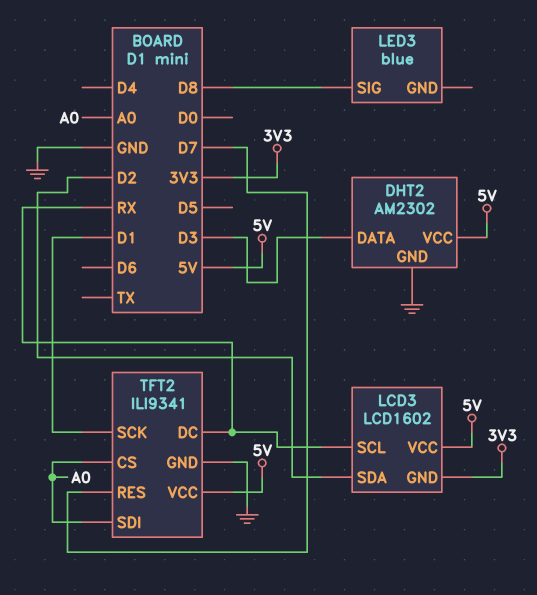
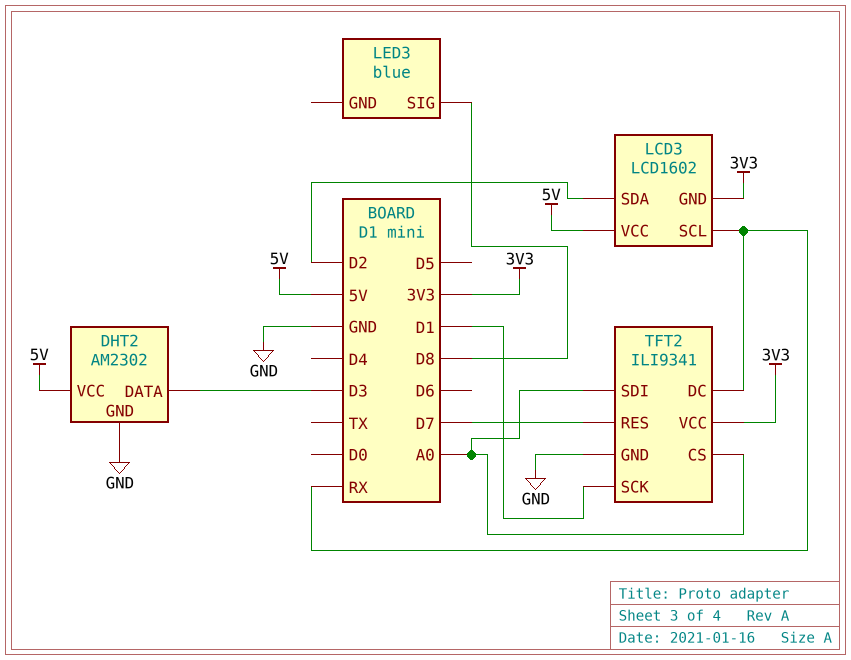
TFT2 pin VCC: 5V -> 3V3

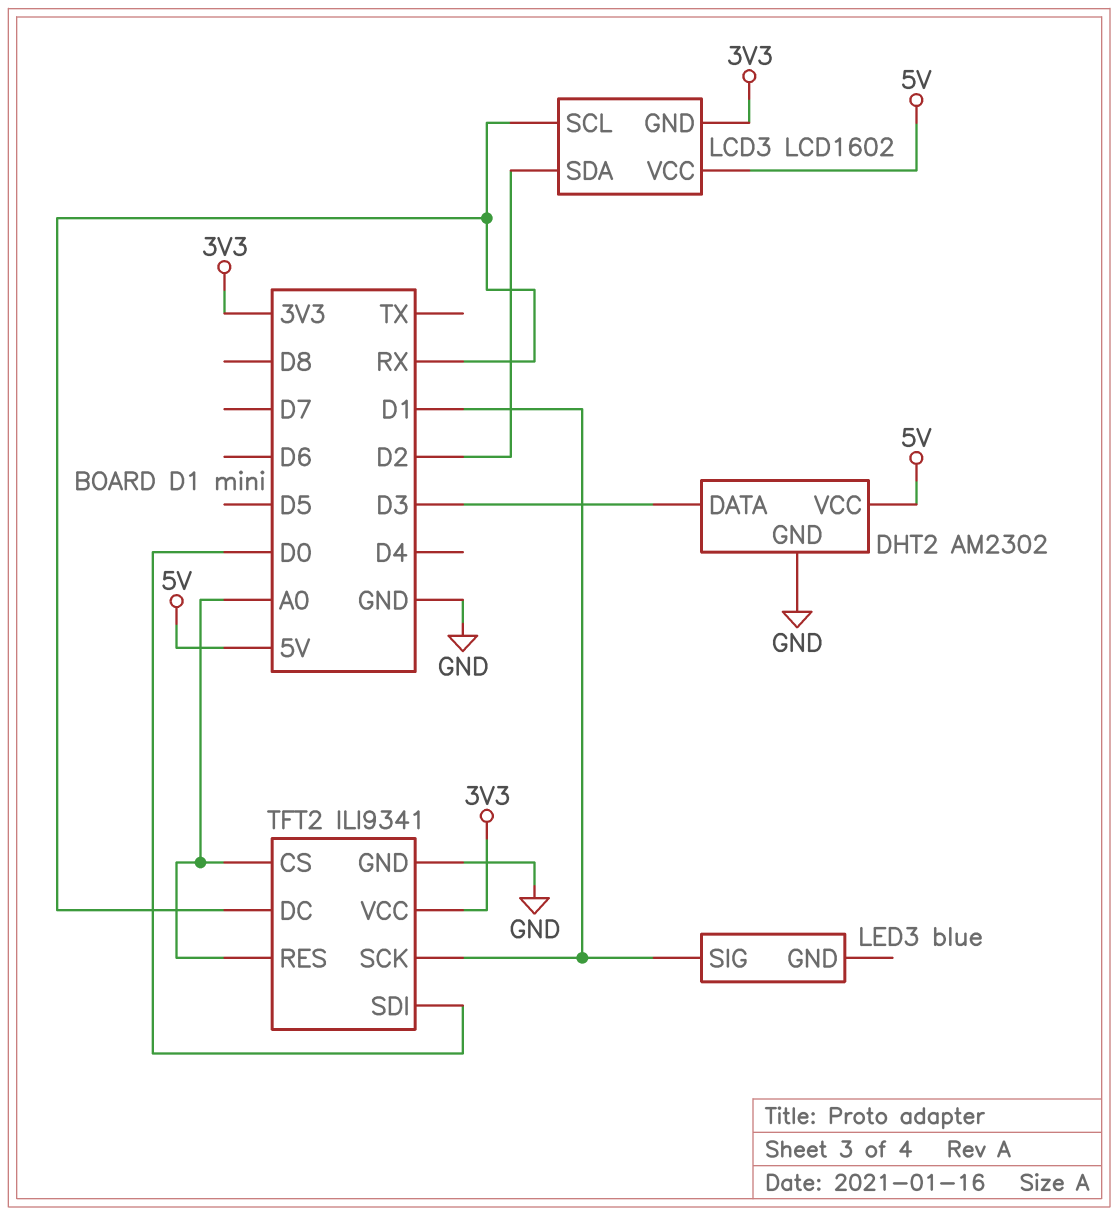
LED3 pin SIG: D8 -> D1
TFT2 pin RES: D7 -> A0
TFT2 pin SDI: A0 -> D0

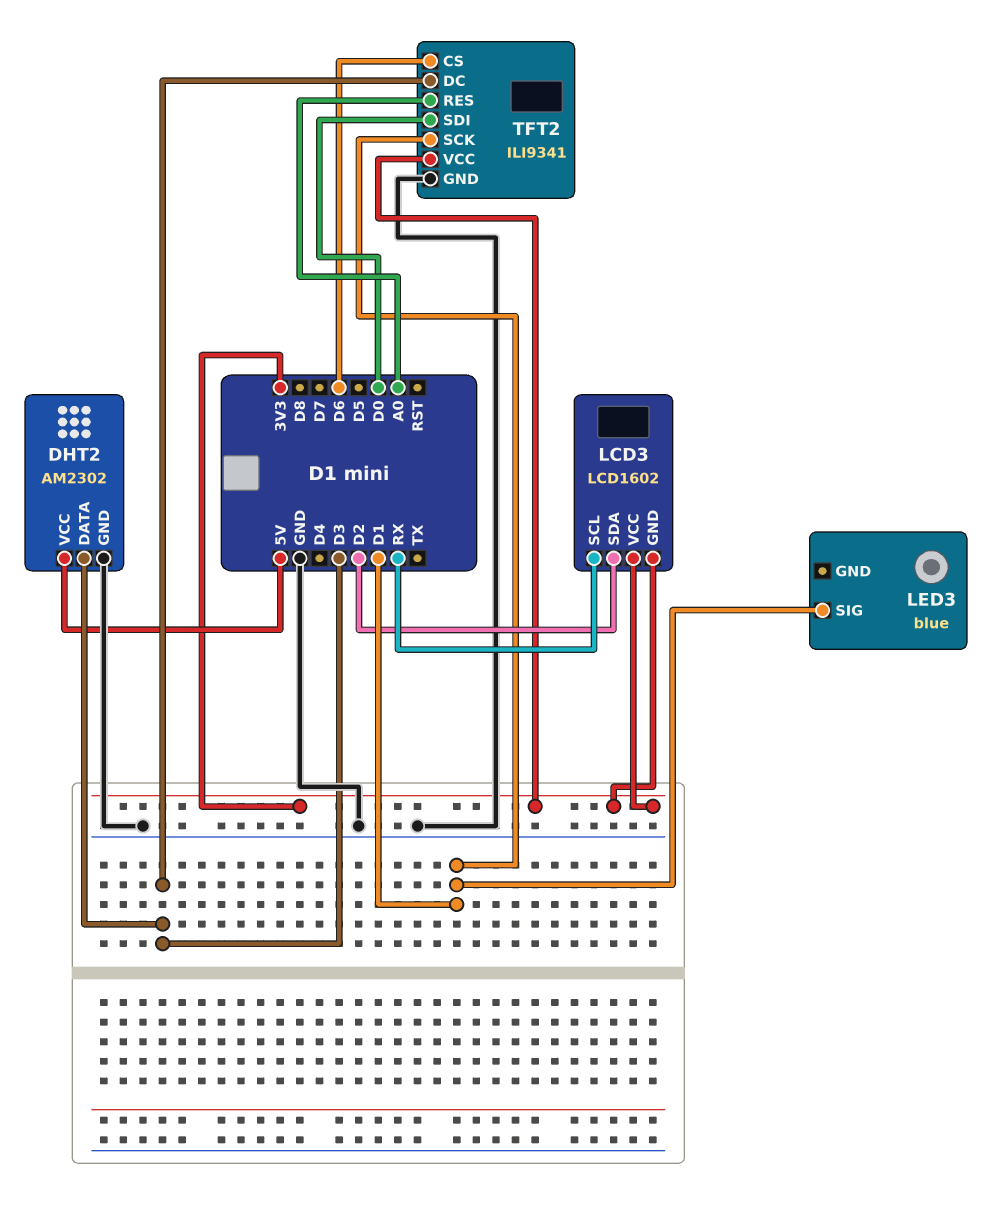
LCD3 pin VCC: 5V -> 3V3
TFT2 pin CS: A0 -> D6
TFT2 pin DC: RX -> D3

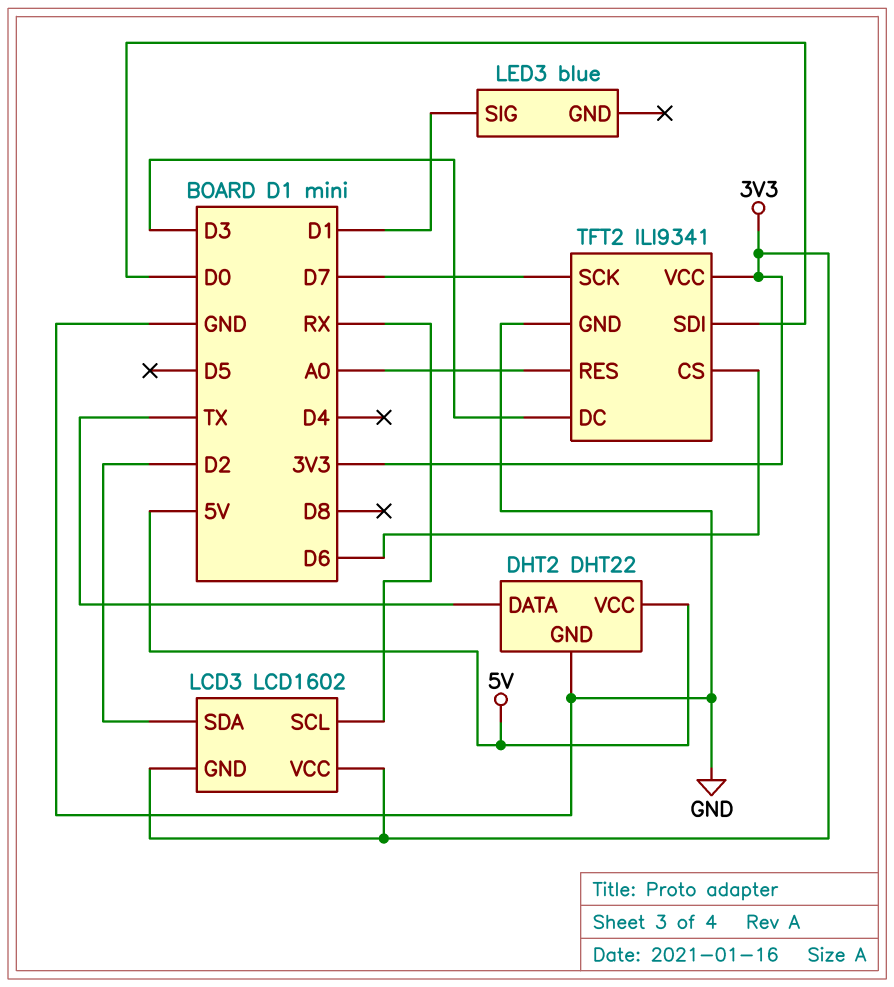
DHT2: AM2302 -> DHT22
DHT2 pin DATA: D3 -> TX
TFT2 pin SCK: D1 -> D7

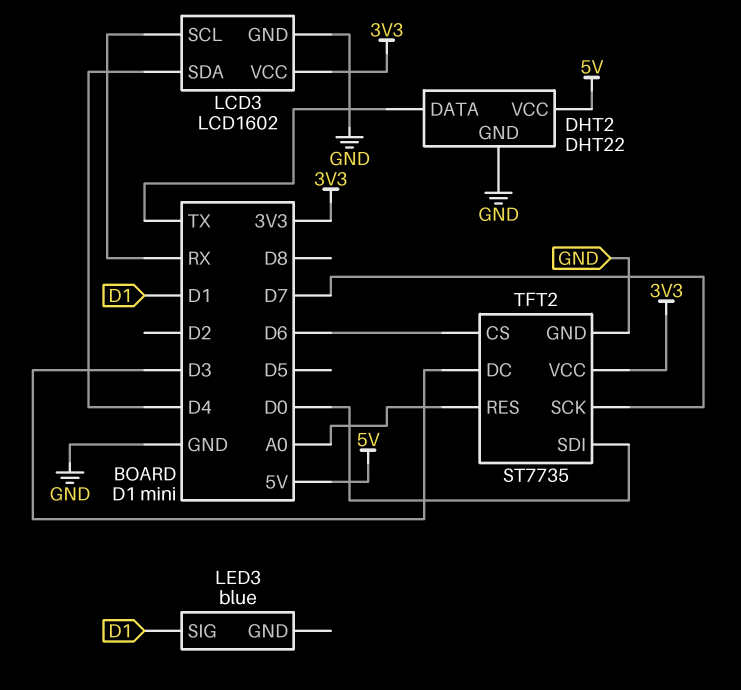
LCD3 pin GND: 3V3 -> GND
LCD3 pin SDA: D2 -> D4
TFT2: ILI9341 -> ST7735

